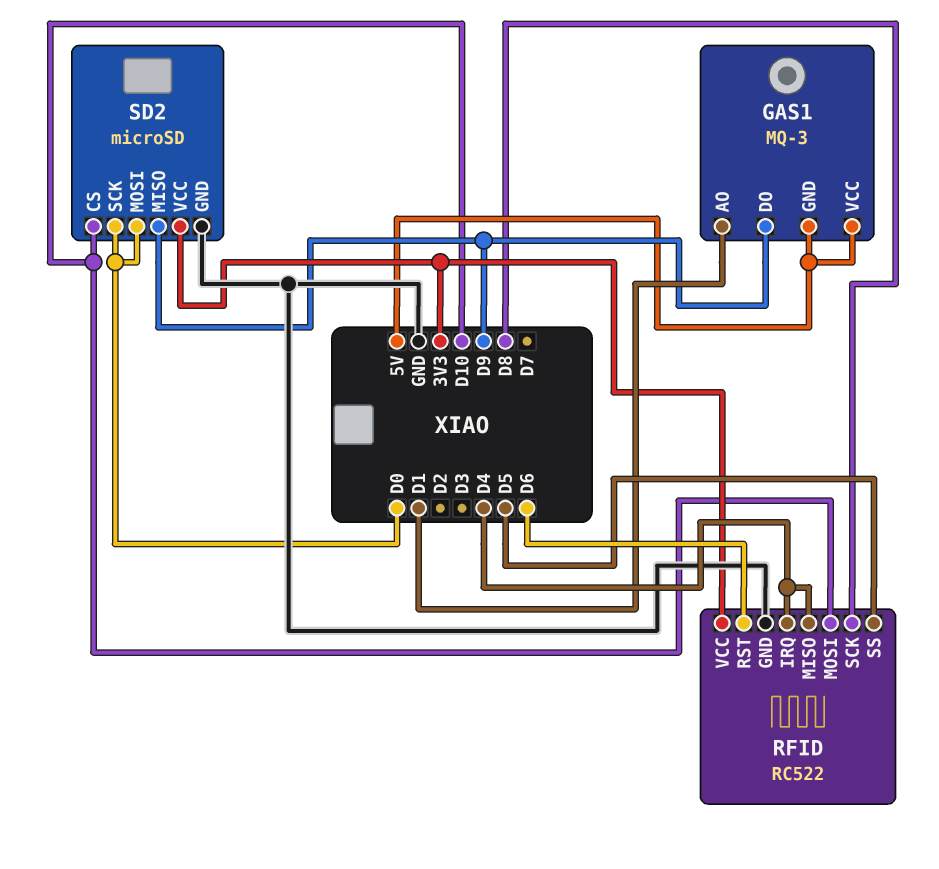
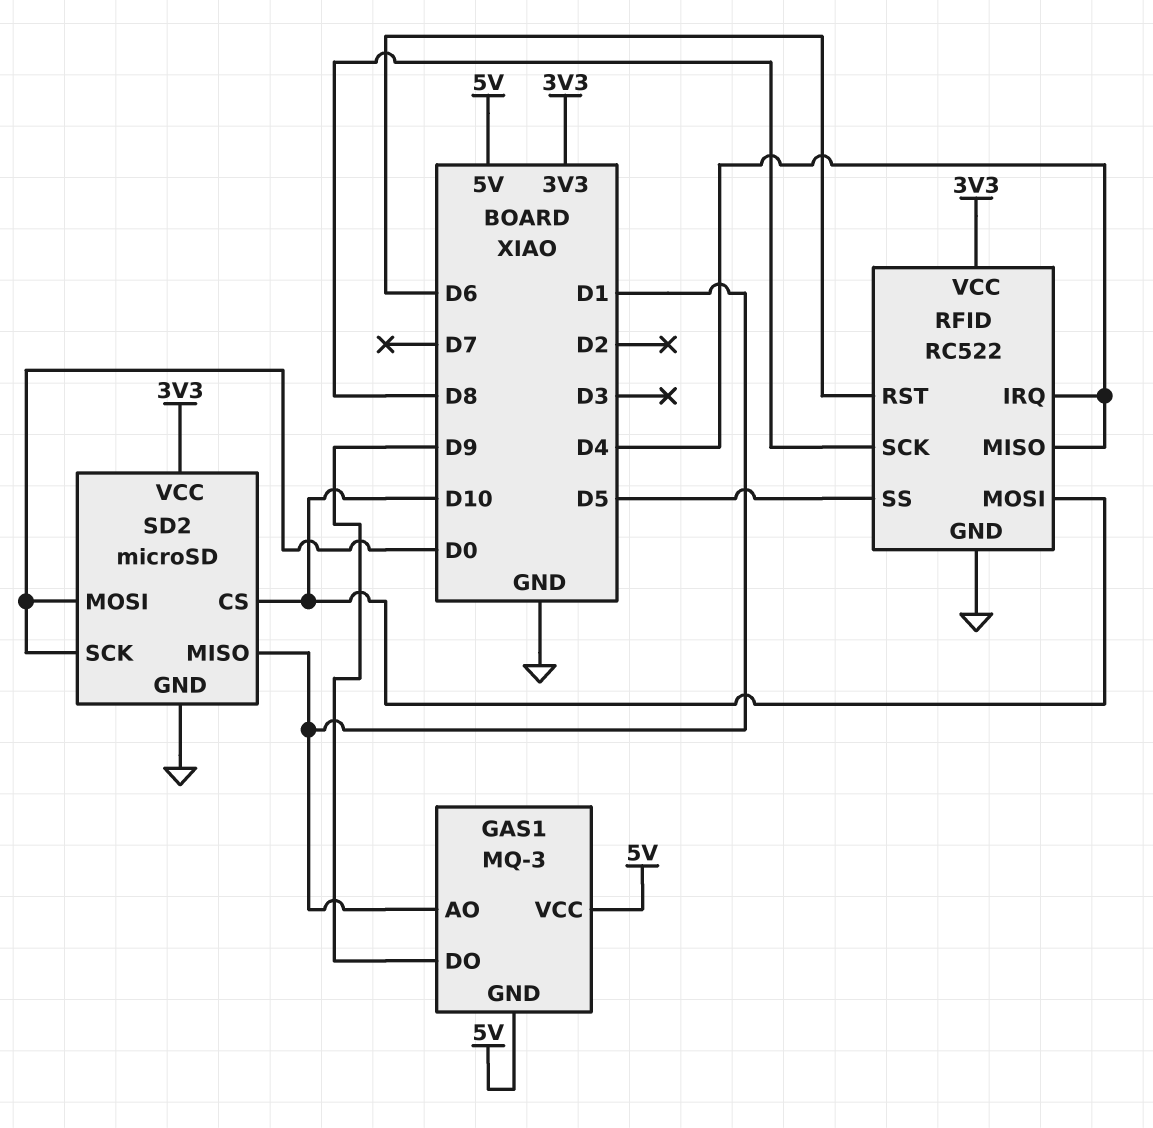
SD2 pin MISO: D9 -> D1

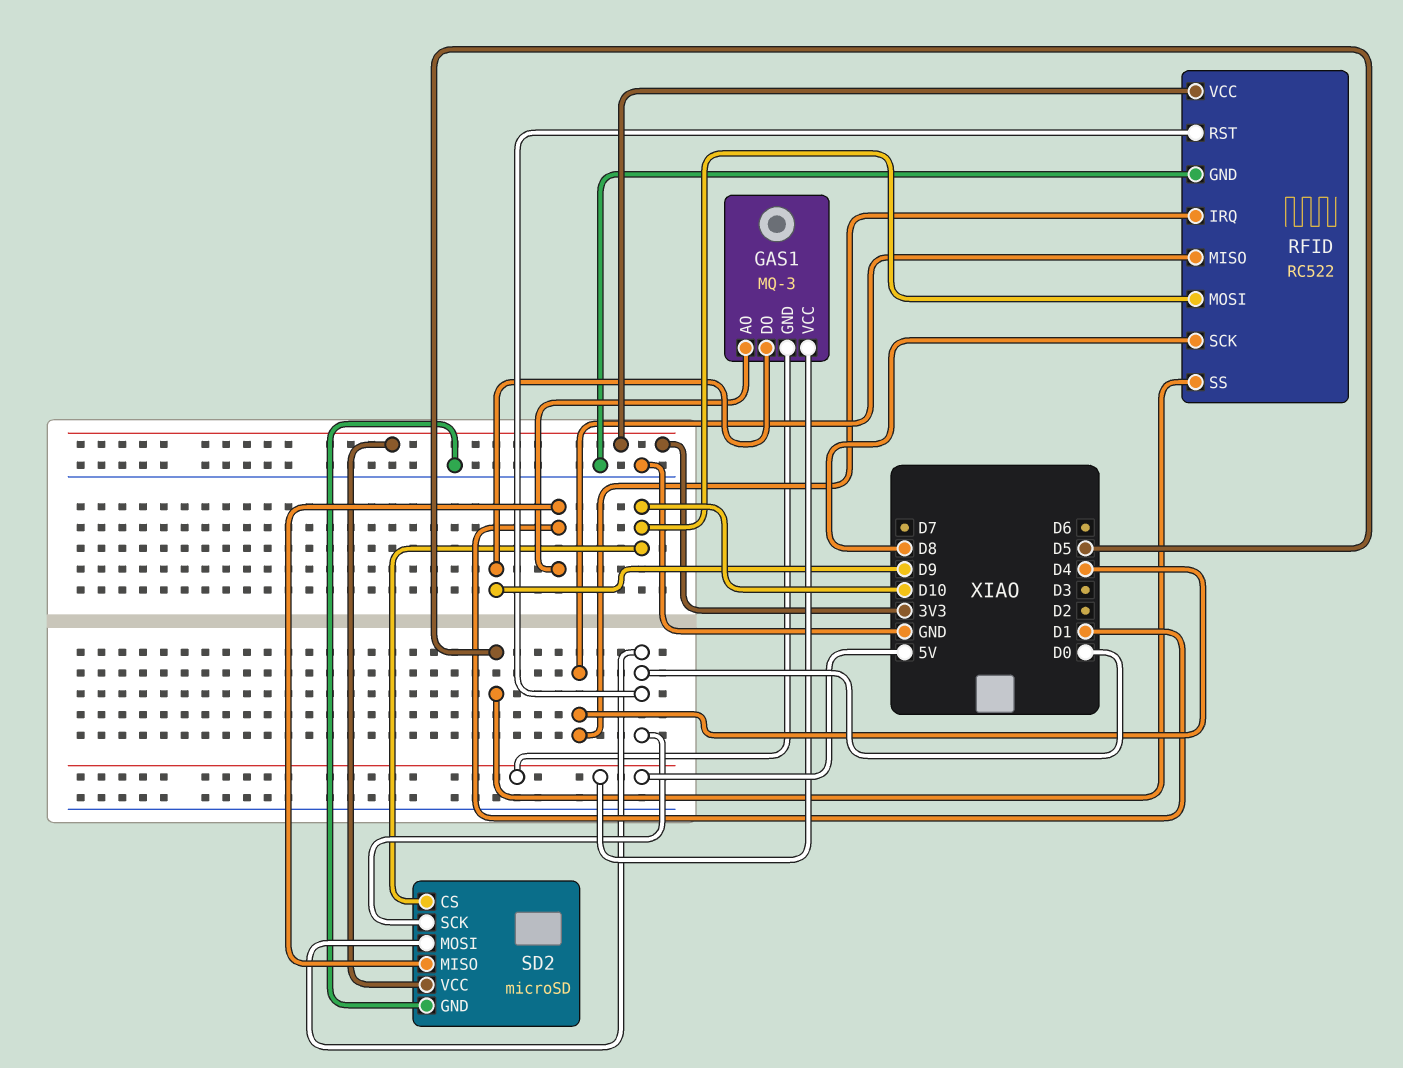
RFID pin RST: D6 -> D0

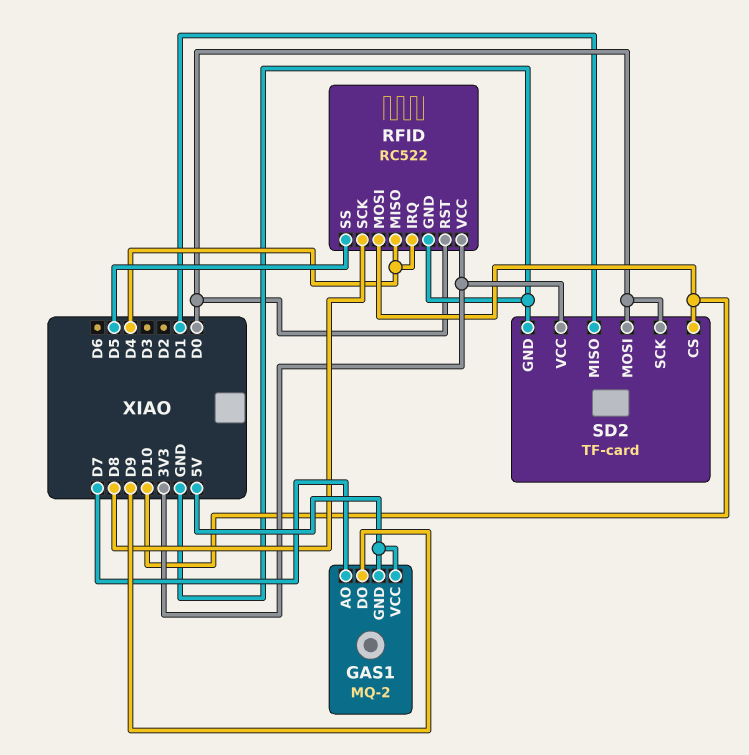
GAS1: MQ-3 -> MQ-2
GAS1 pin AO: D1 -> D7
SD2: microSD -> TF-card

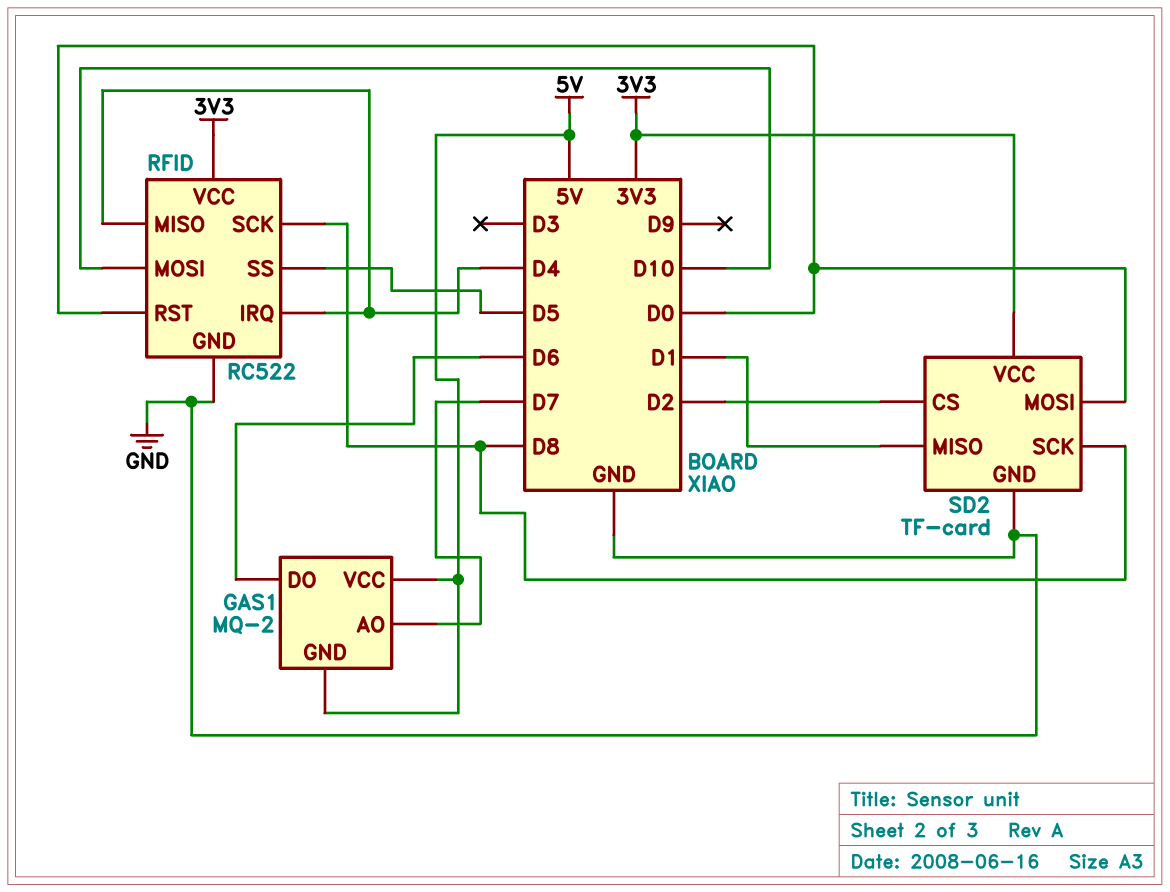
GAS1 pin DO: D9 -> D6
SD2 pin CS: D10 -> D2
SD2 pin SCK: D0 -> D8

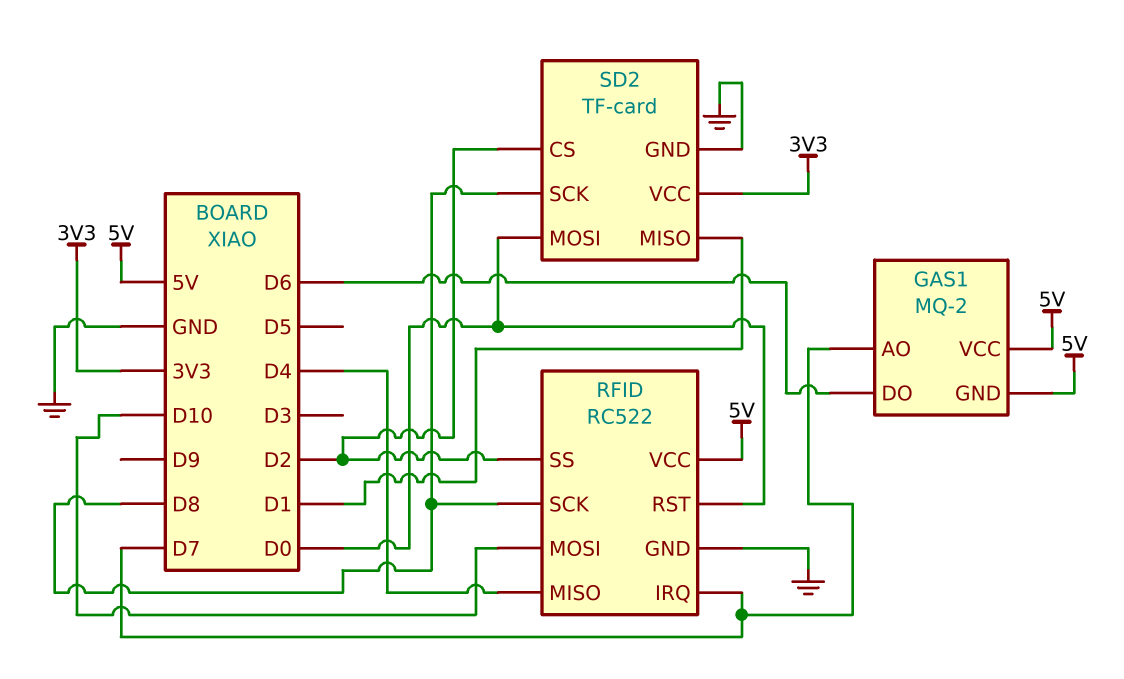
RFID pin IRQ: D4 -> D7
RFID pin SS: D5 -> D2
RFID pin VCC: 3V3 -> 5V

